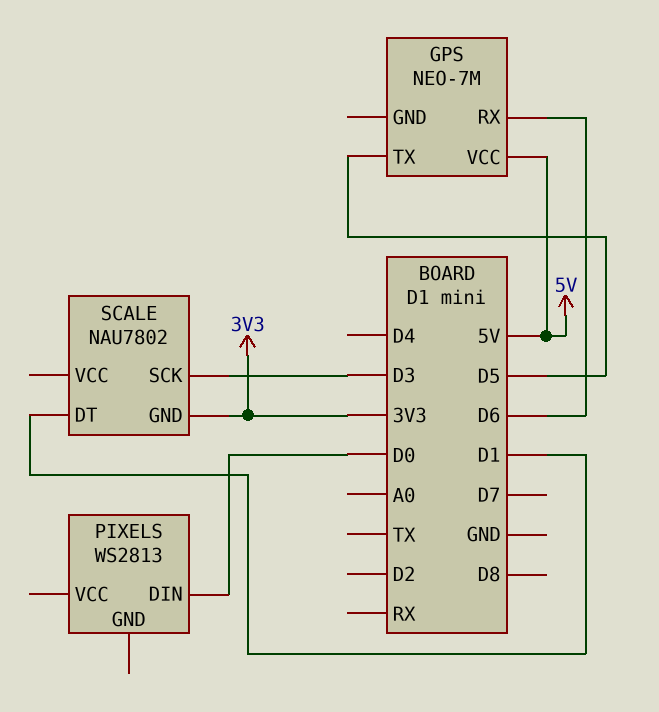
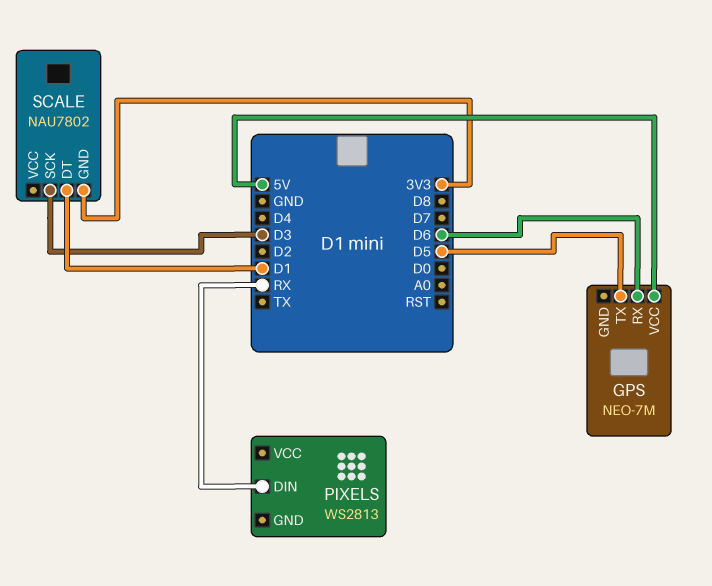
PIXELS pin DIN: D0 -> RX

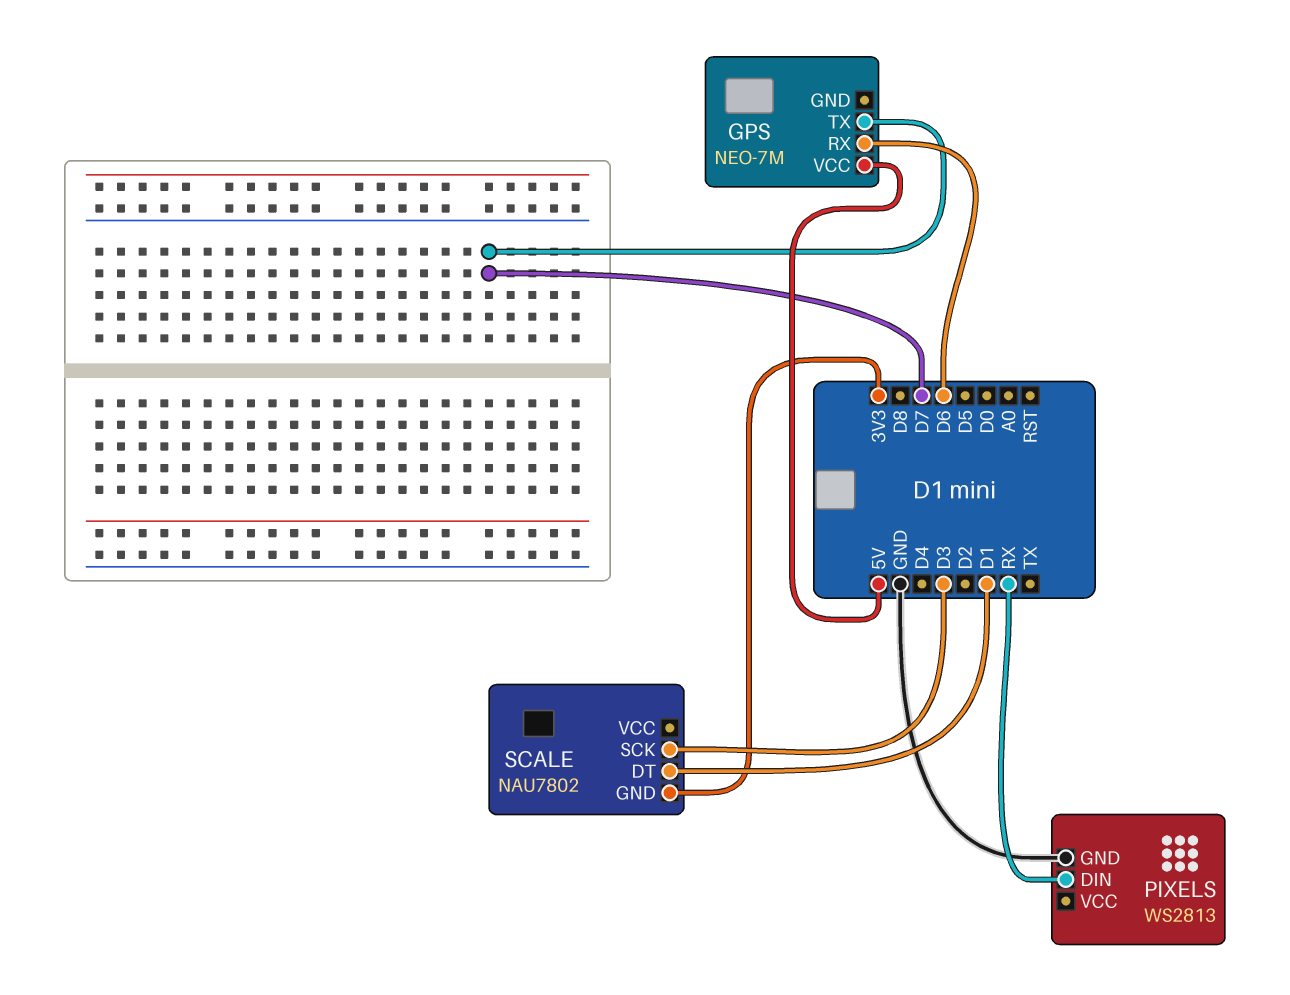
GPS pin TX: D5 -> D7
PIXELS pin GND: none -> GND

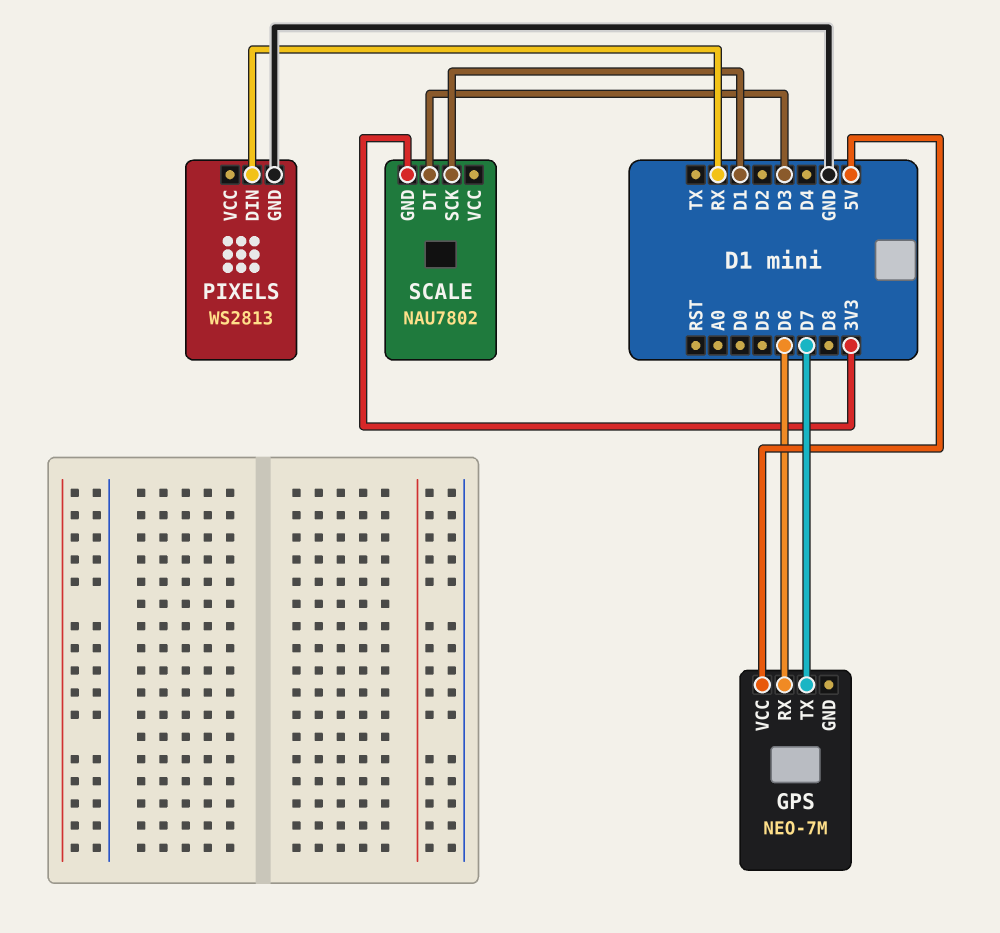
SCALE pin DT: D1 -> D3
SCALE pin SCK: D3 -> D1

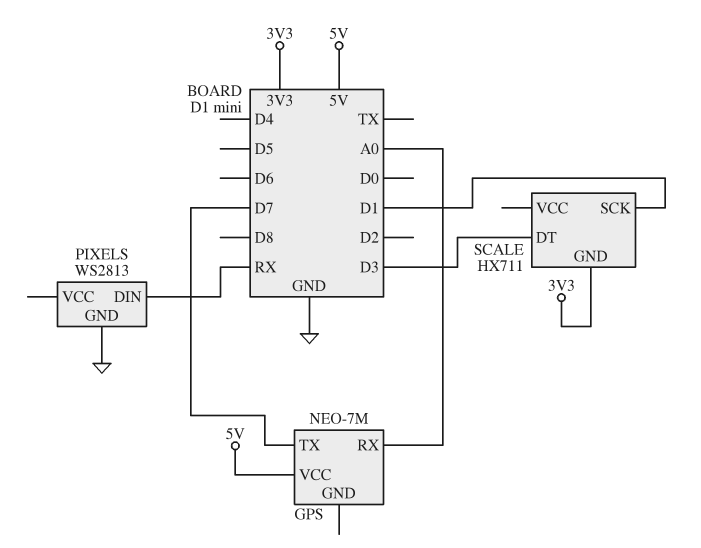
GPS pin RX: D6 -> A0
SCALE: NAU7802 -> HX711

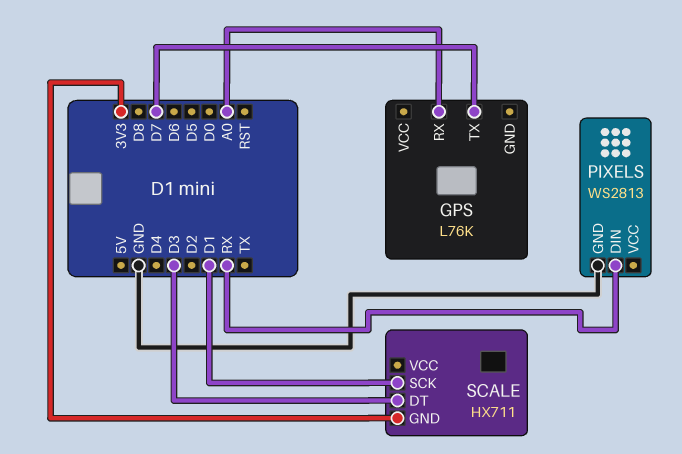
GPS: NEO-7M -> L76K
GPS pin VCC: 5V -> none

